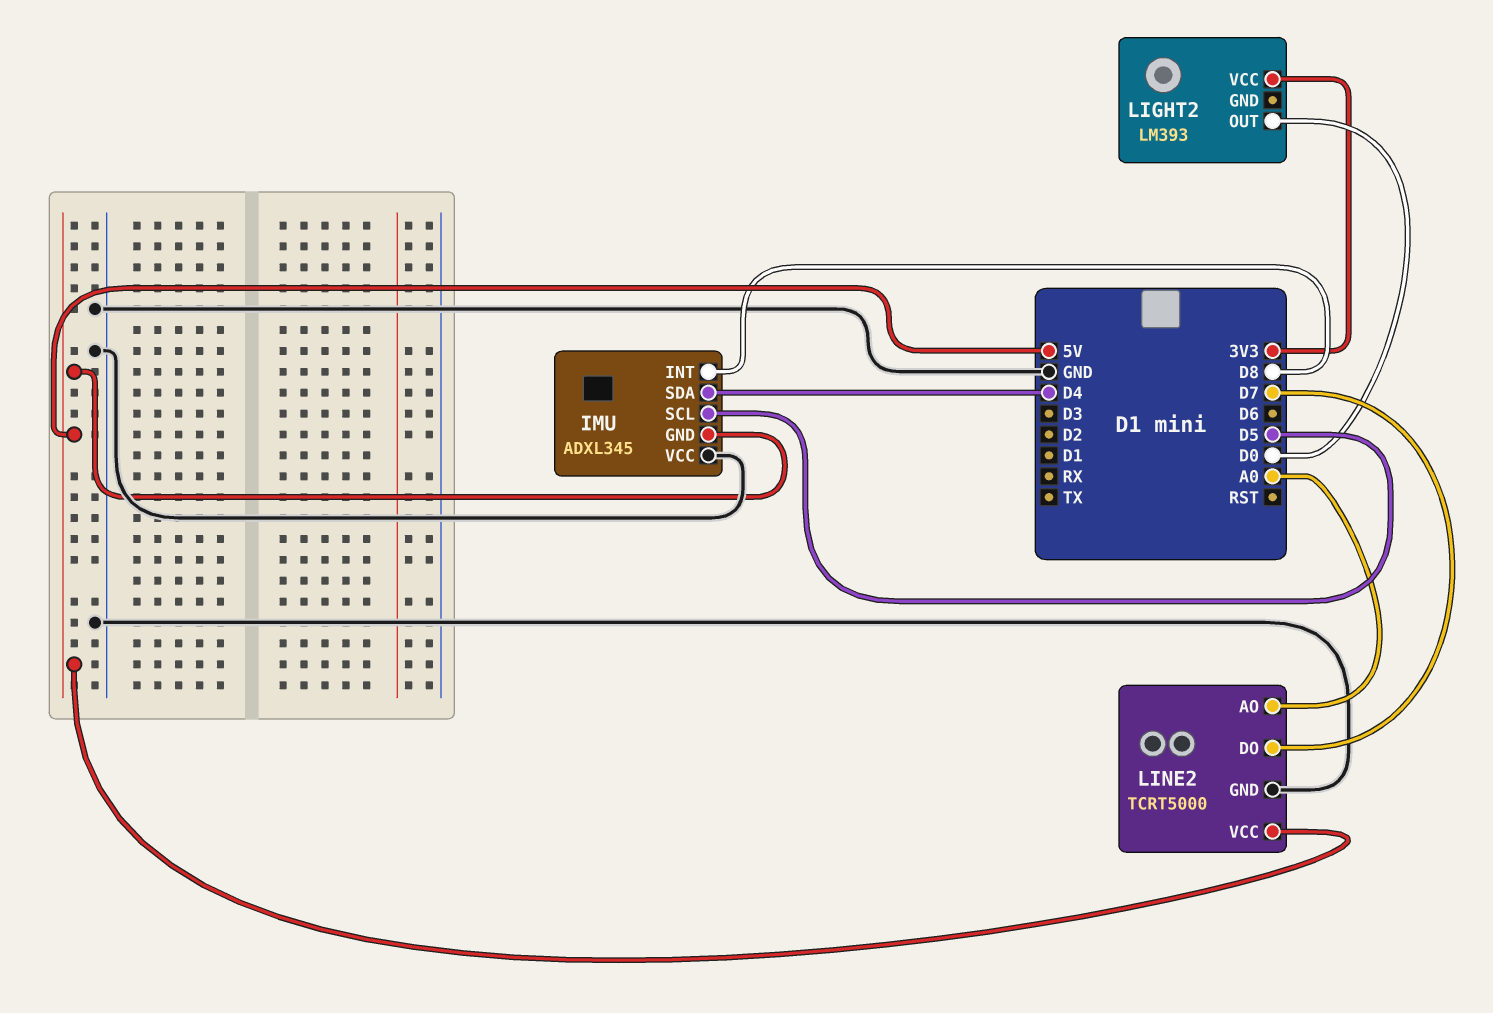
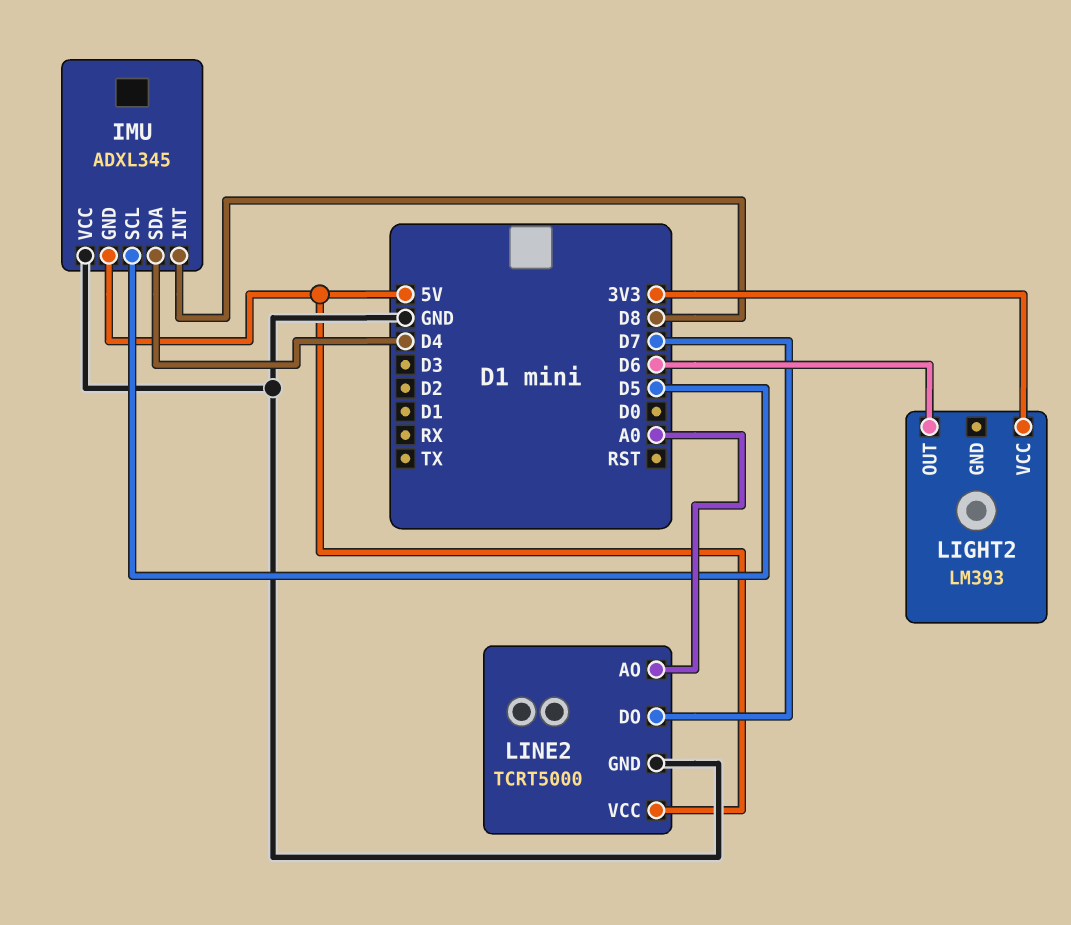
LIGHT2 pin OUT: D0 -> D6

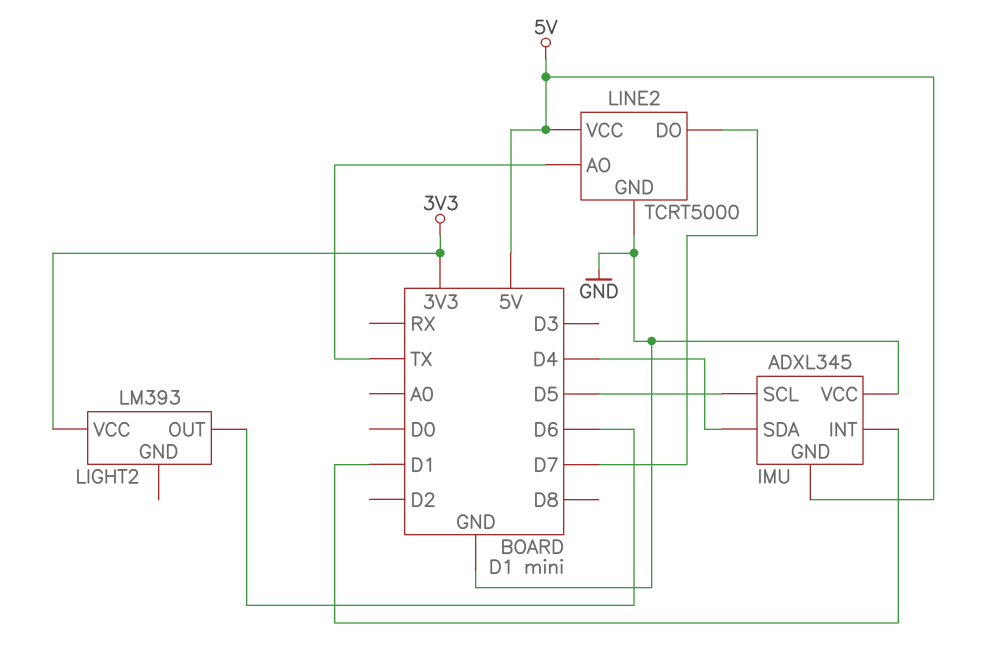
IMU pin INT: D8 -> D1
LINE2 pin AO: A0 -> TX

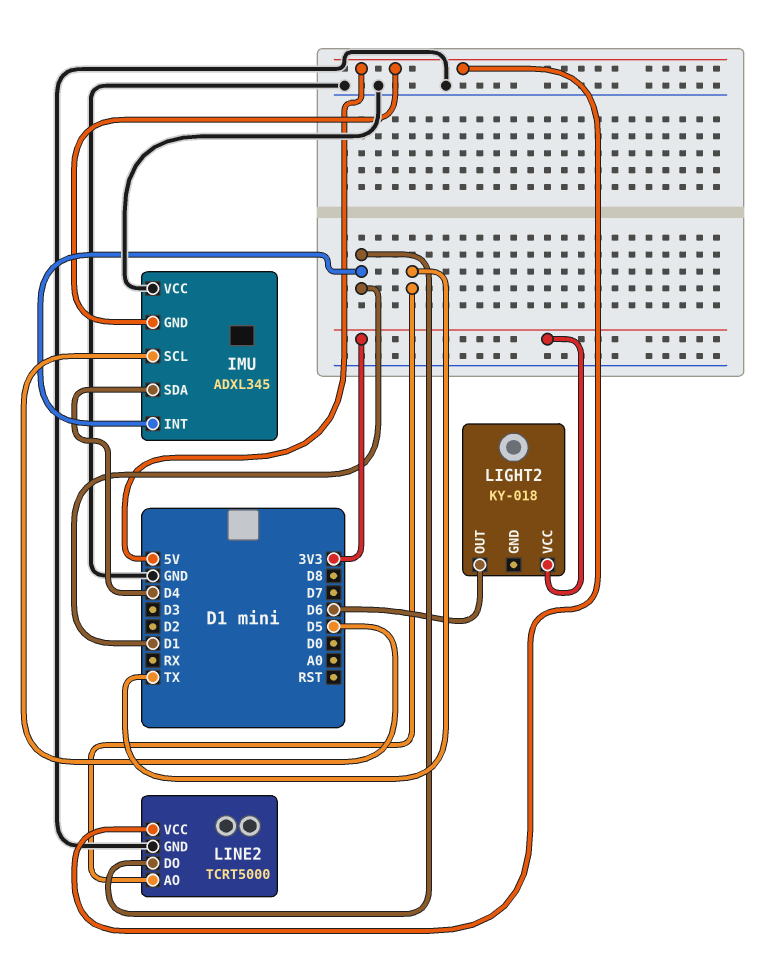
LIGHT2: LM393 -> KY-018
LINE2 pin DO: D7 -> D1

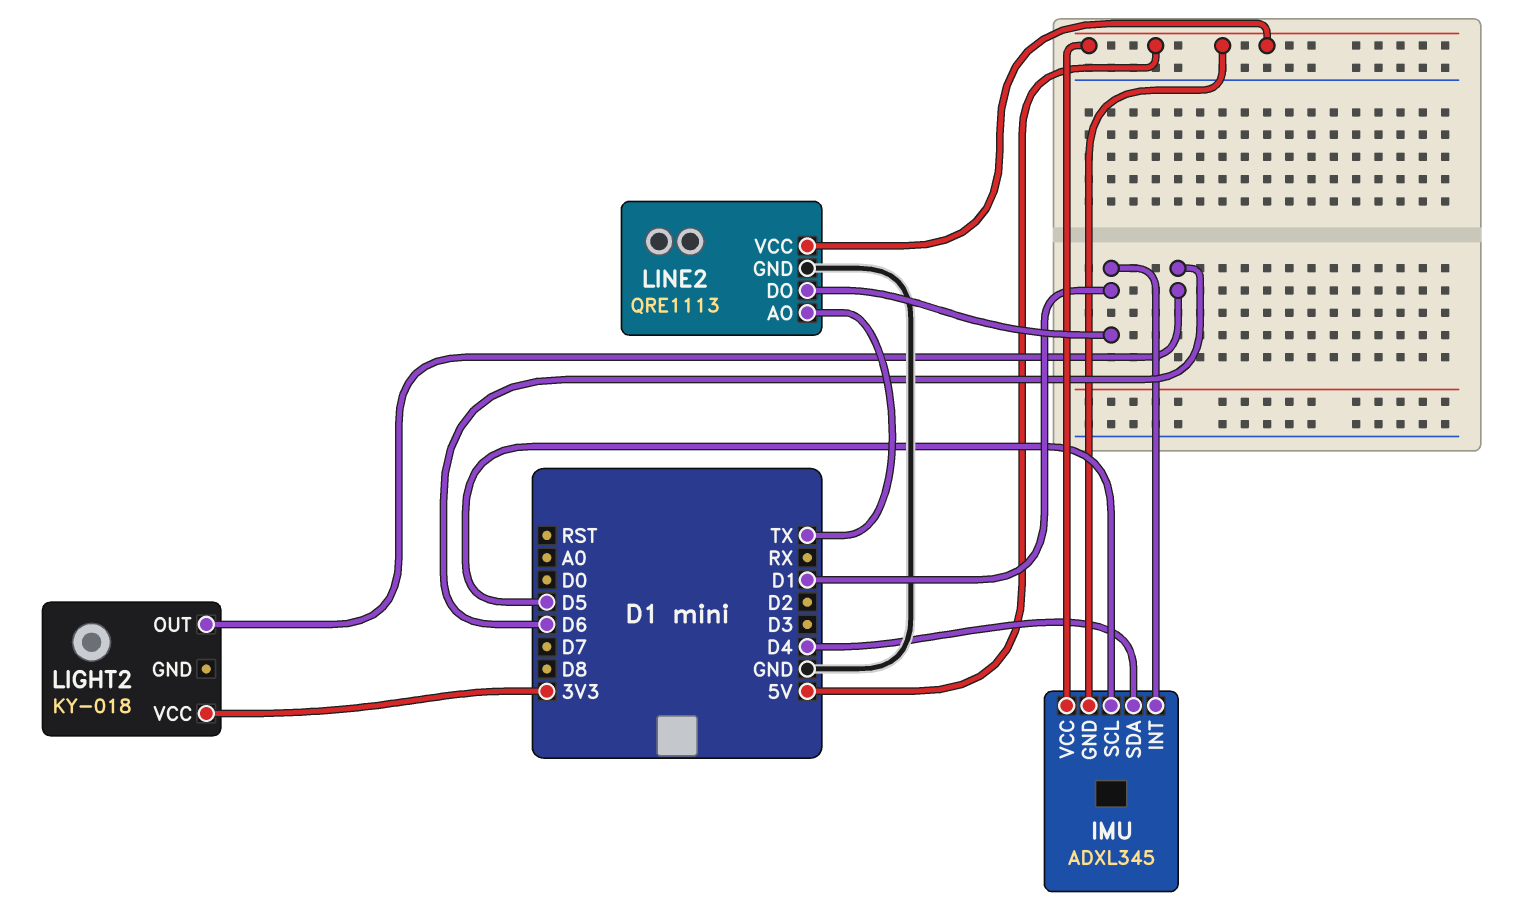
IMU pin VCC: GND -> 5V
LINE2: TCRT5000 -> QRE1113

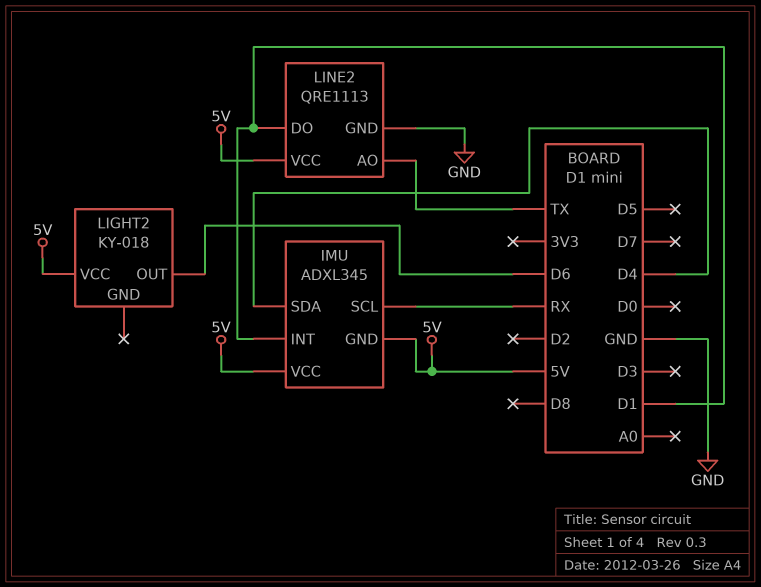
IMU pin SCL: D5 -> RX
LIGHT2 pin VCC: 3V3 -> 5V

